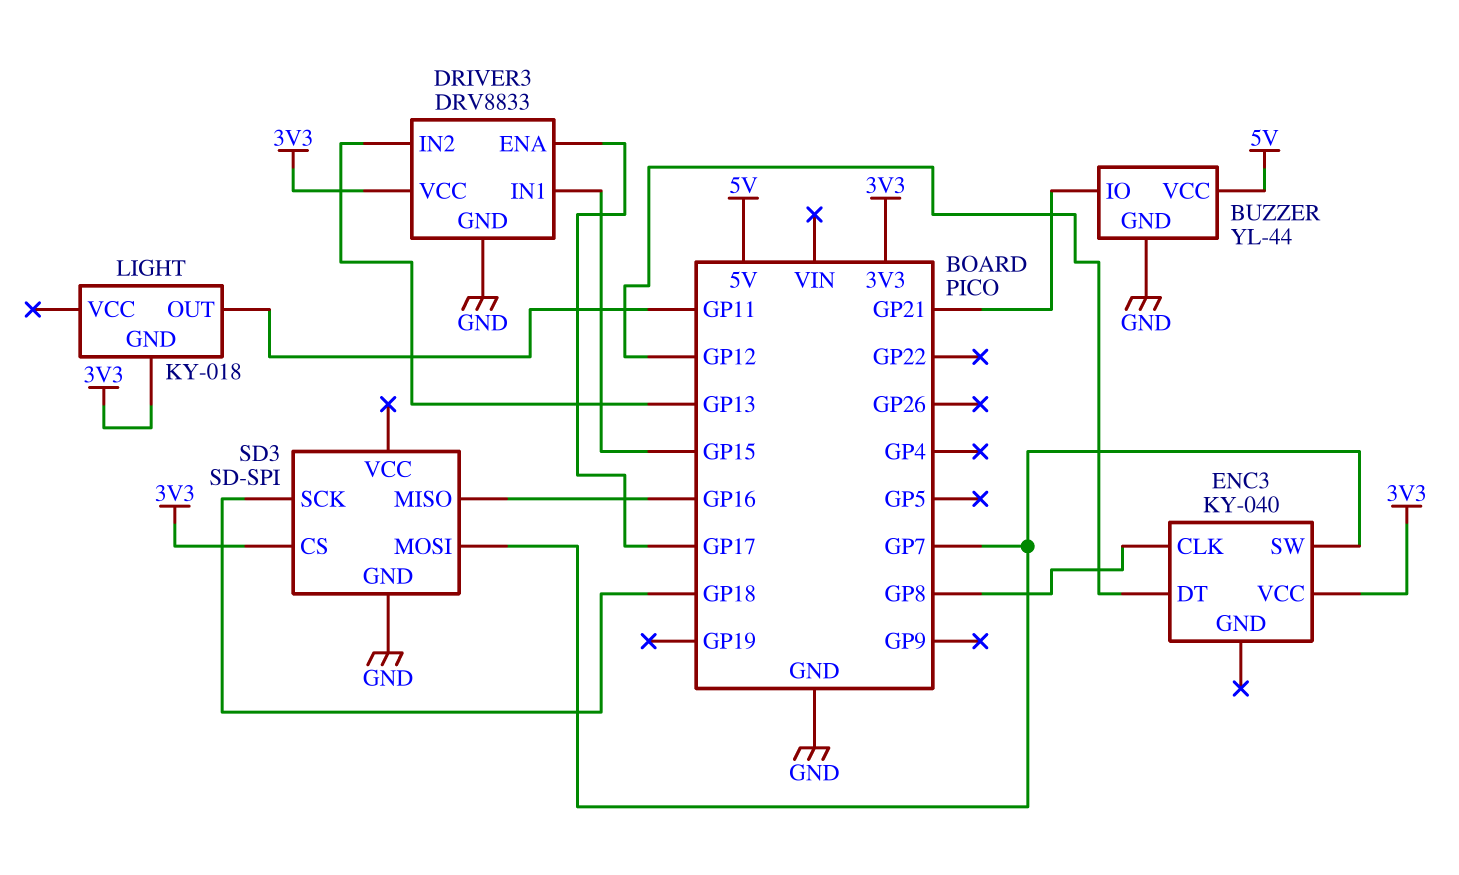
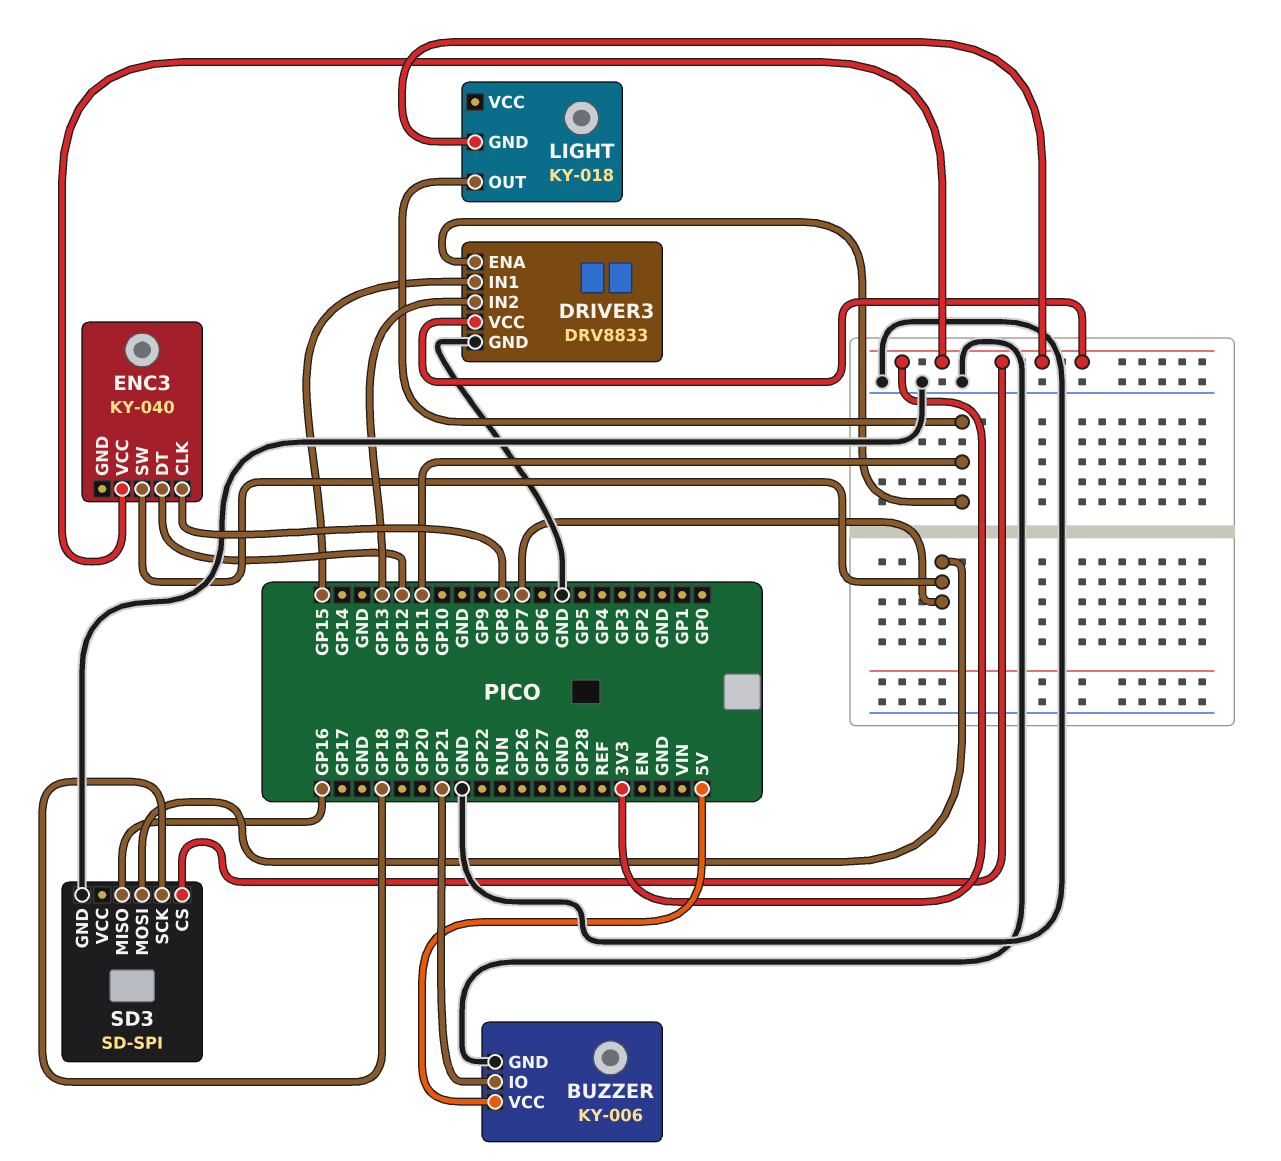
BUZZER: YL-44 -> KY-006
DRIVER3 pin ENA: GP17 -> GP11

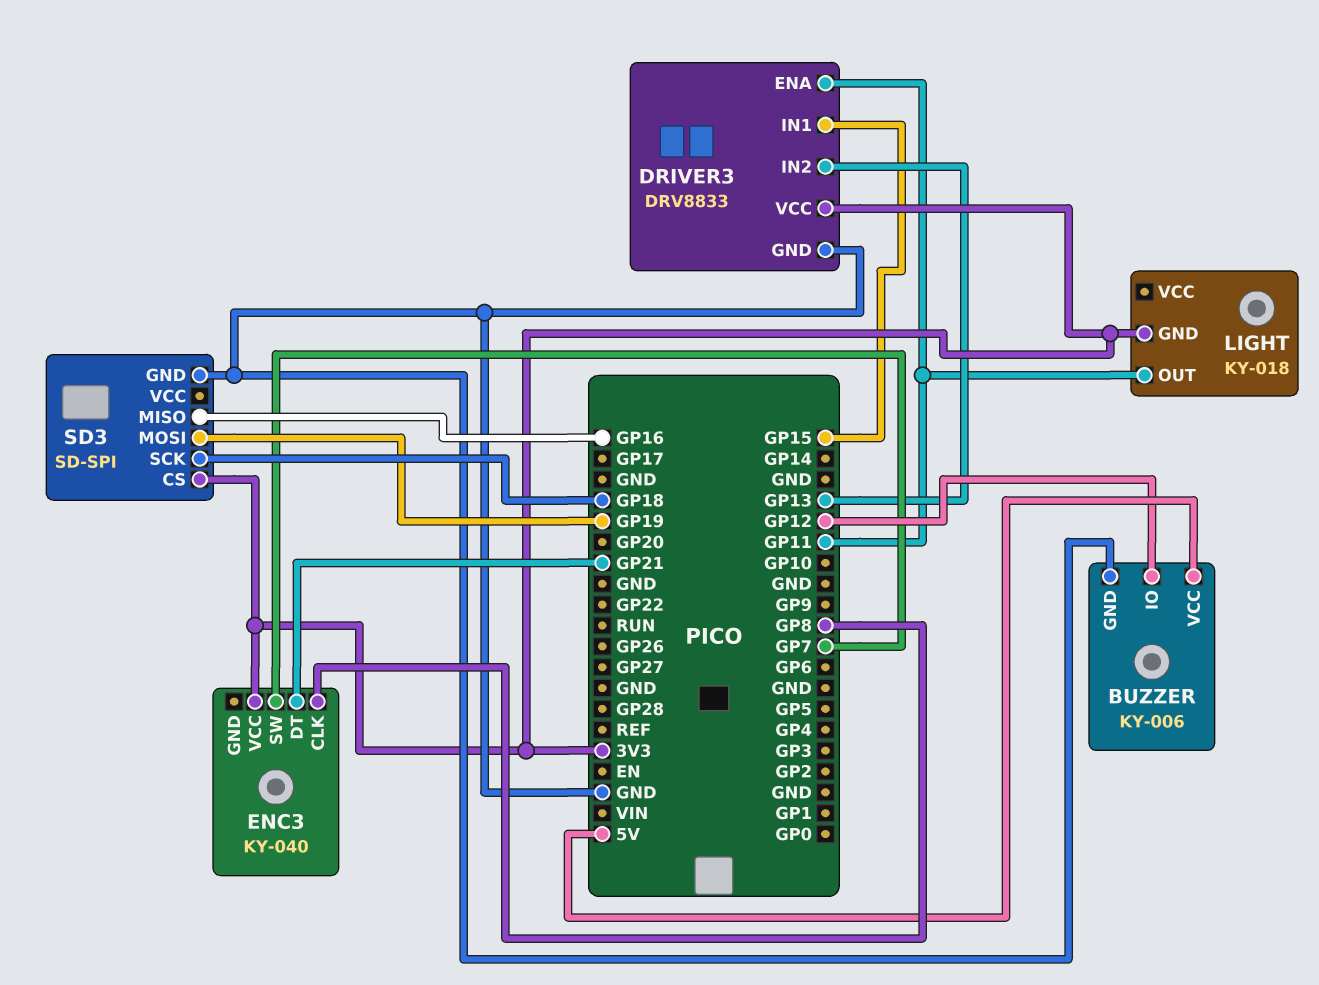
BUZZER pin IO: GP21 -> GP12
ENC3 pin DT: GP12 -> GP21
SD3 pin MOSI: GP7 -> GP19

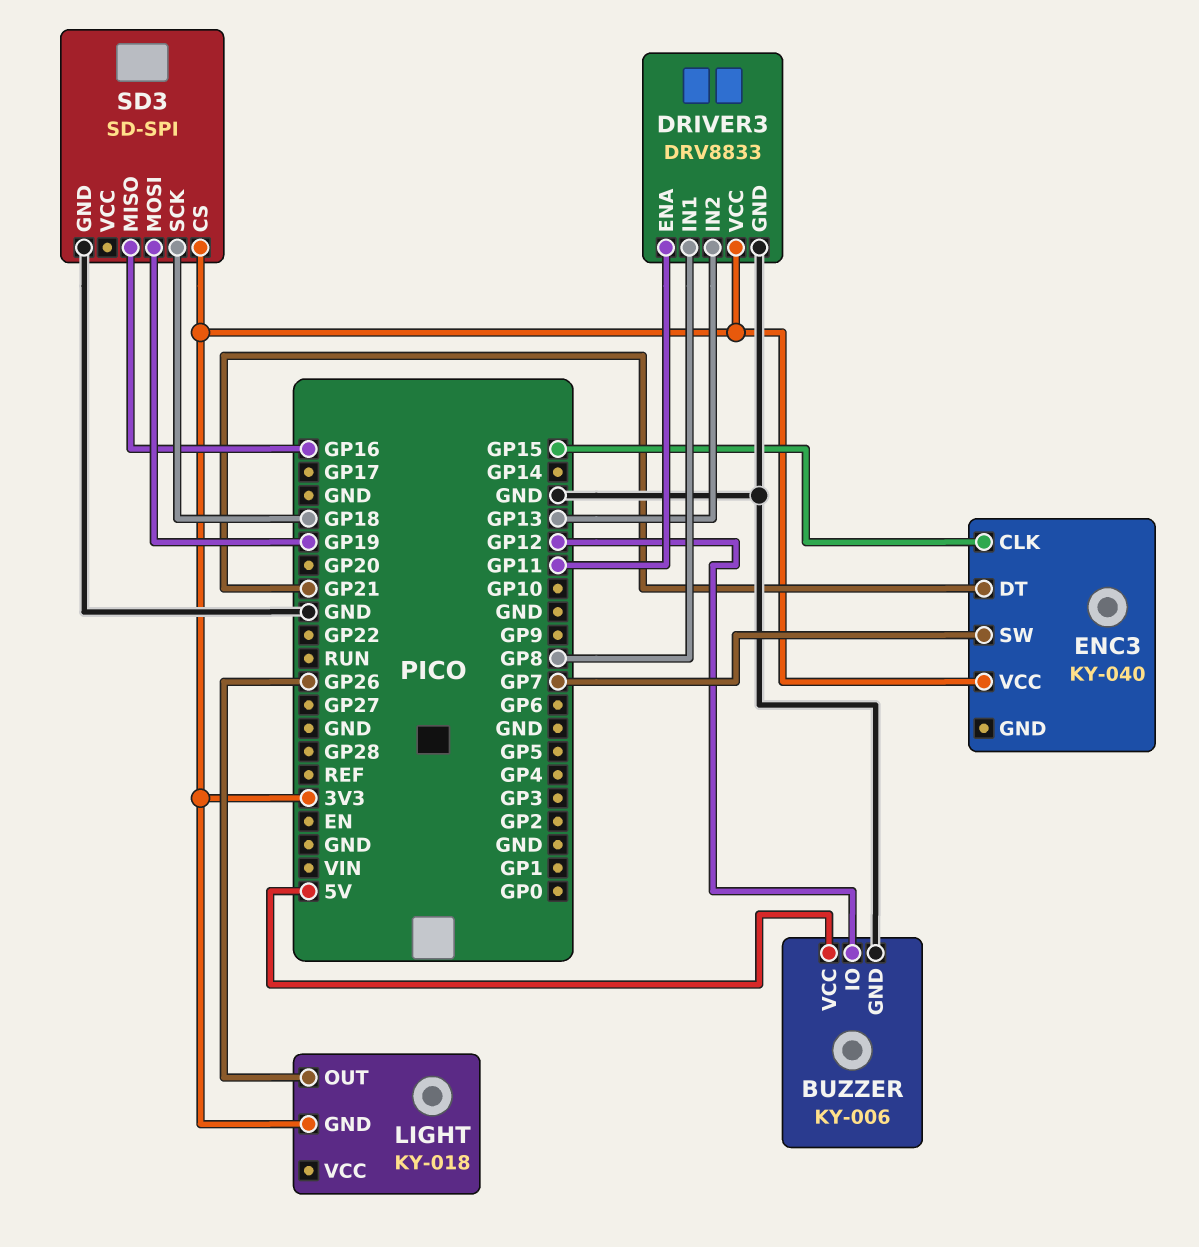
DRIVER3 pin IN1: GP15 -> GP8
ENC3 pin CLK: GP8 -> GP15
LIGHT pin OUT: GP11 -> GP26

